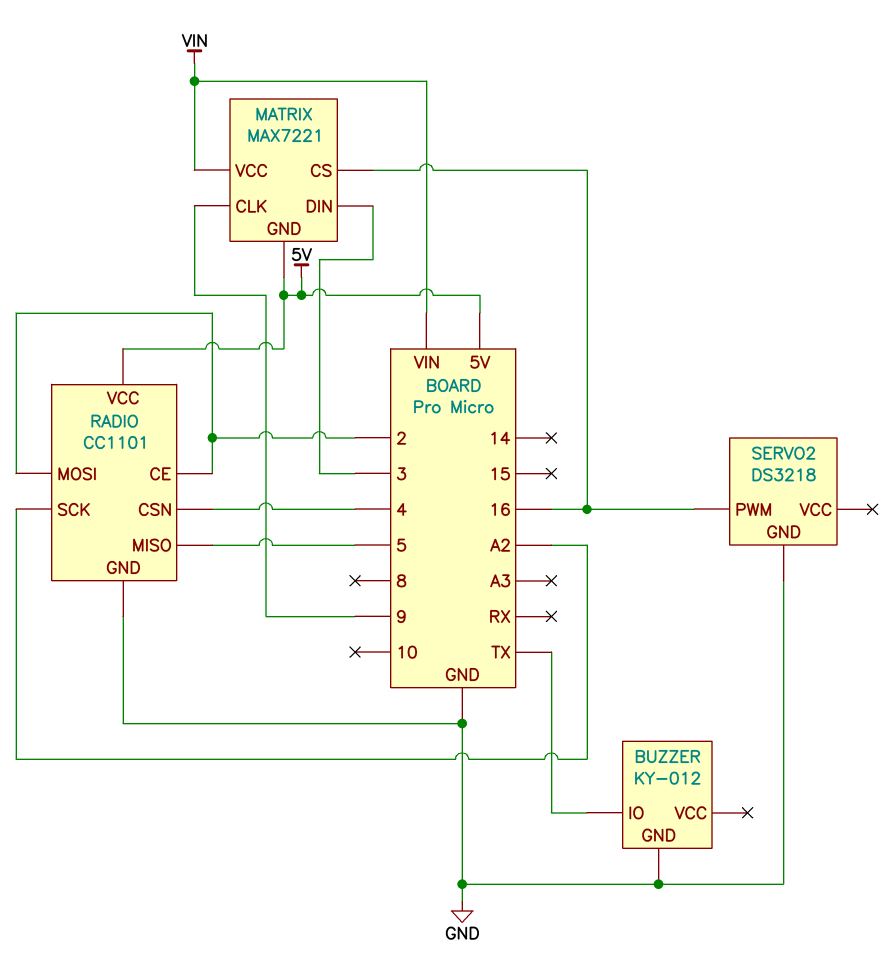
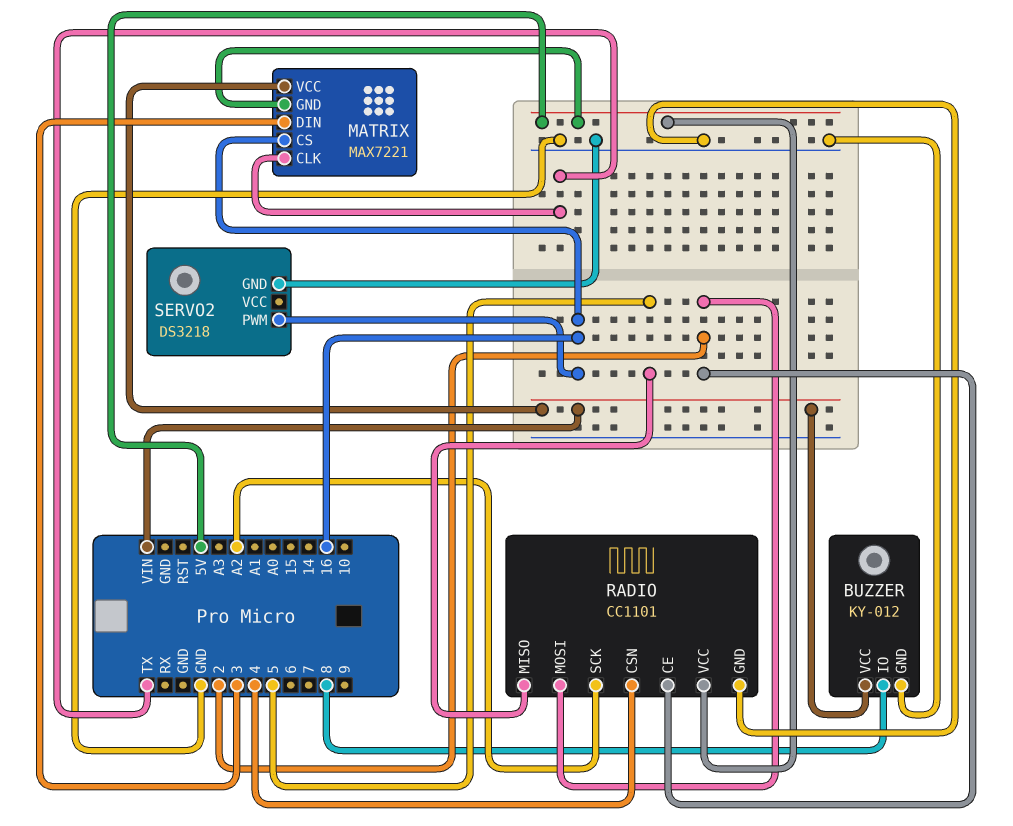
BUZZER pin IO: TX -> 8
BUZZER pin VCC: none -> VIN
MATRIX pin CLK: 9 -> TX

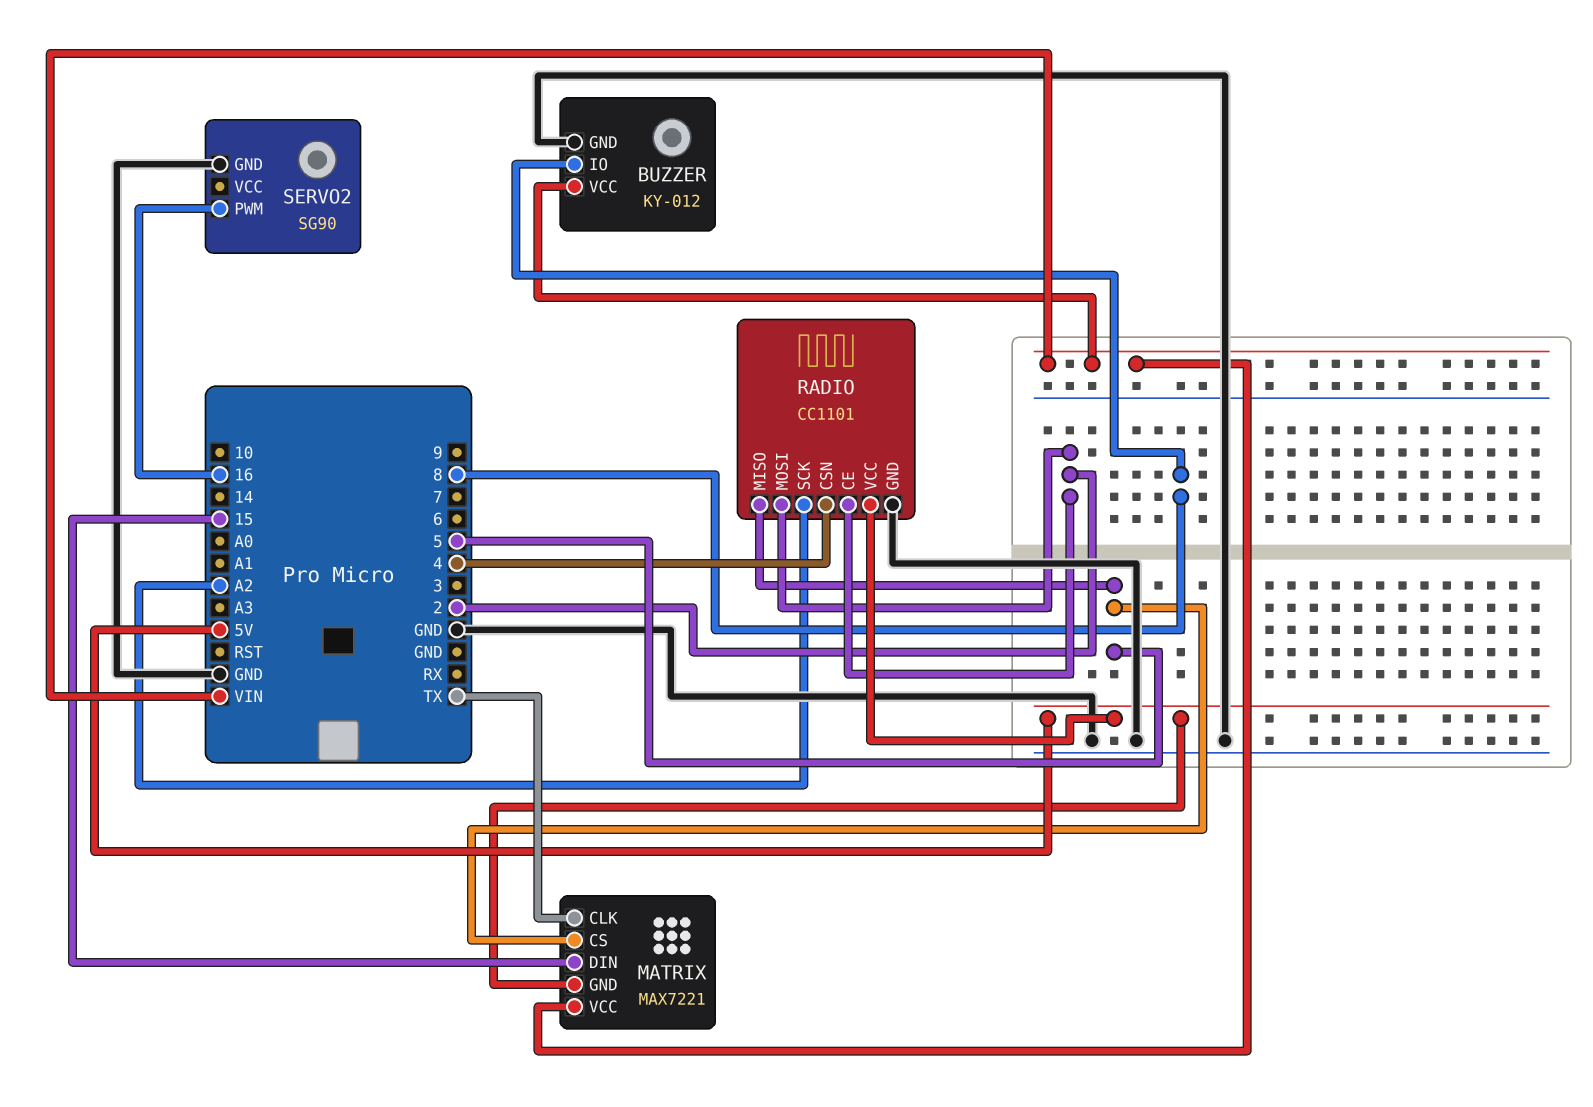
MATRIX pin CS: 16 -> 5
MATRIX pin DIN: 3 -> 15
SERVO2: DS3218 -> SG90

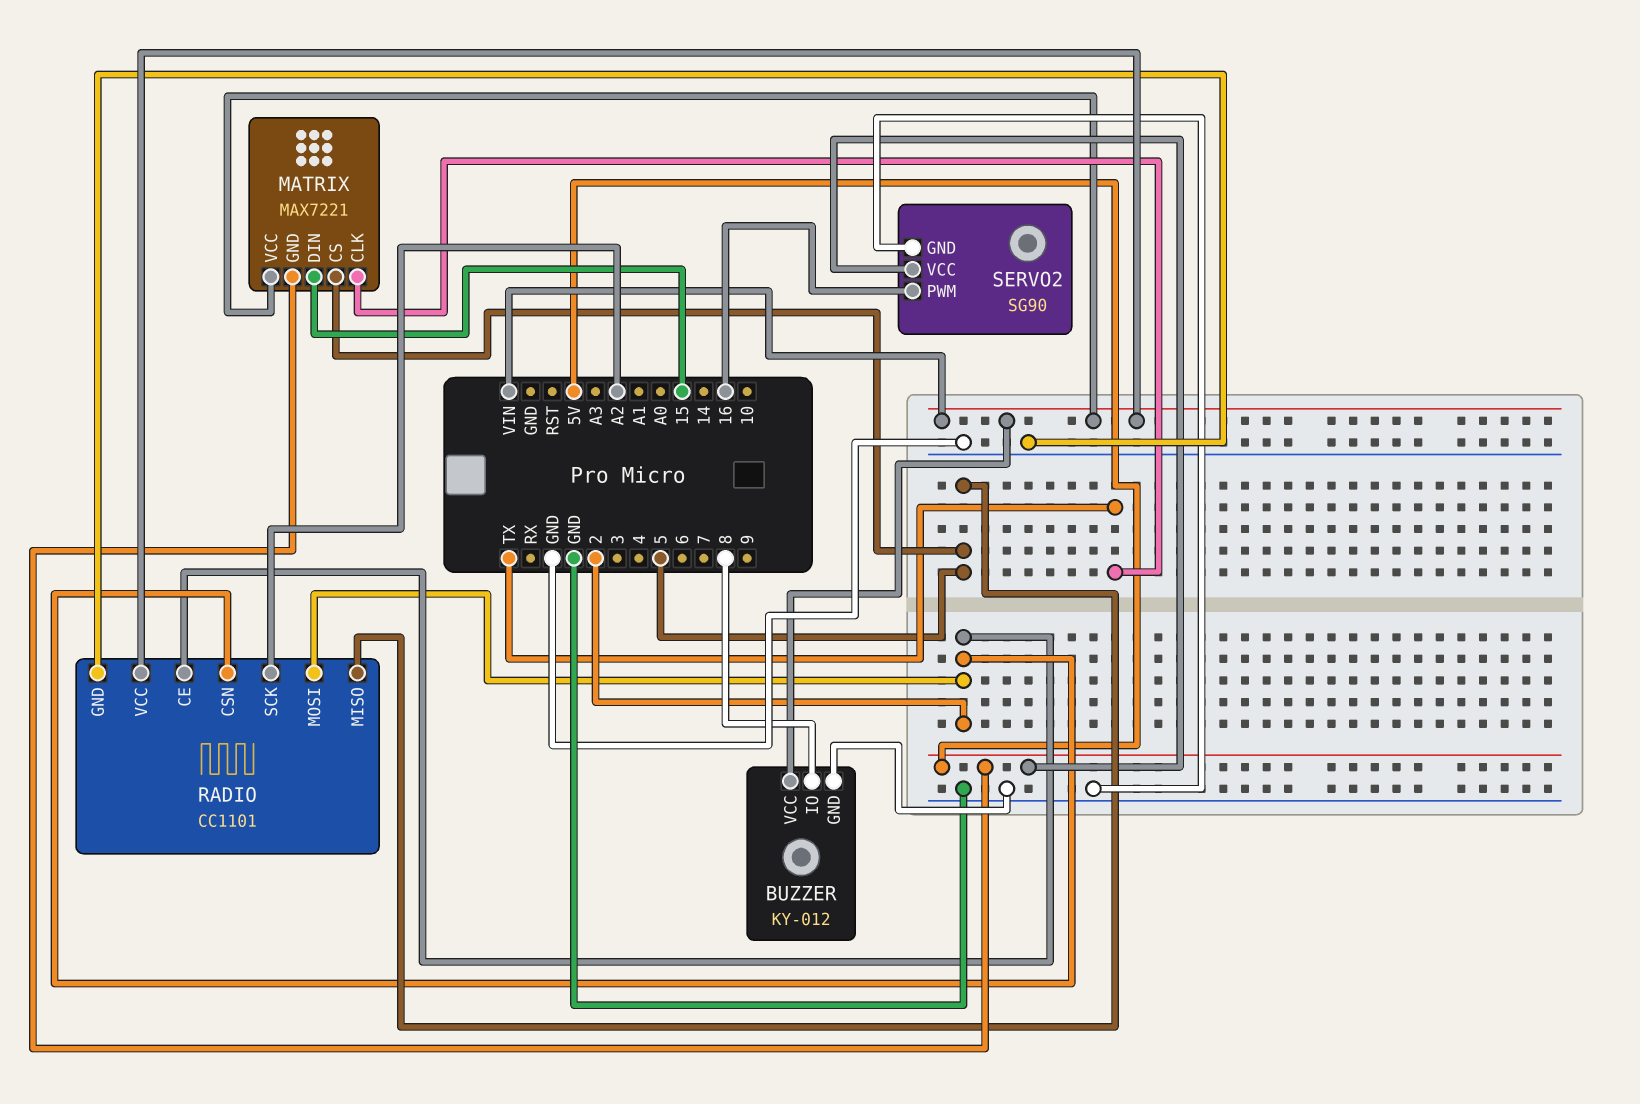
RADIO pin CSN: 4 -> 2
RADIO pin VCC: 5V -> VIN
SERVO2 pin VCC: none -> 5V

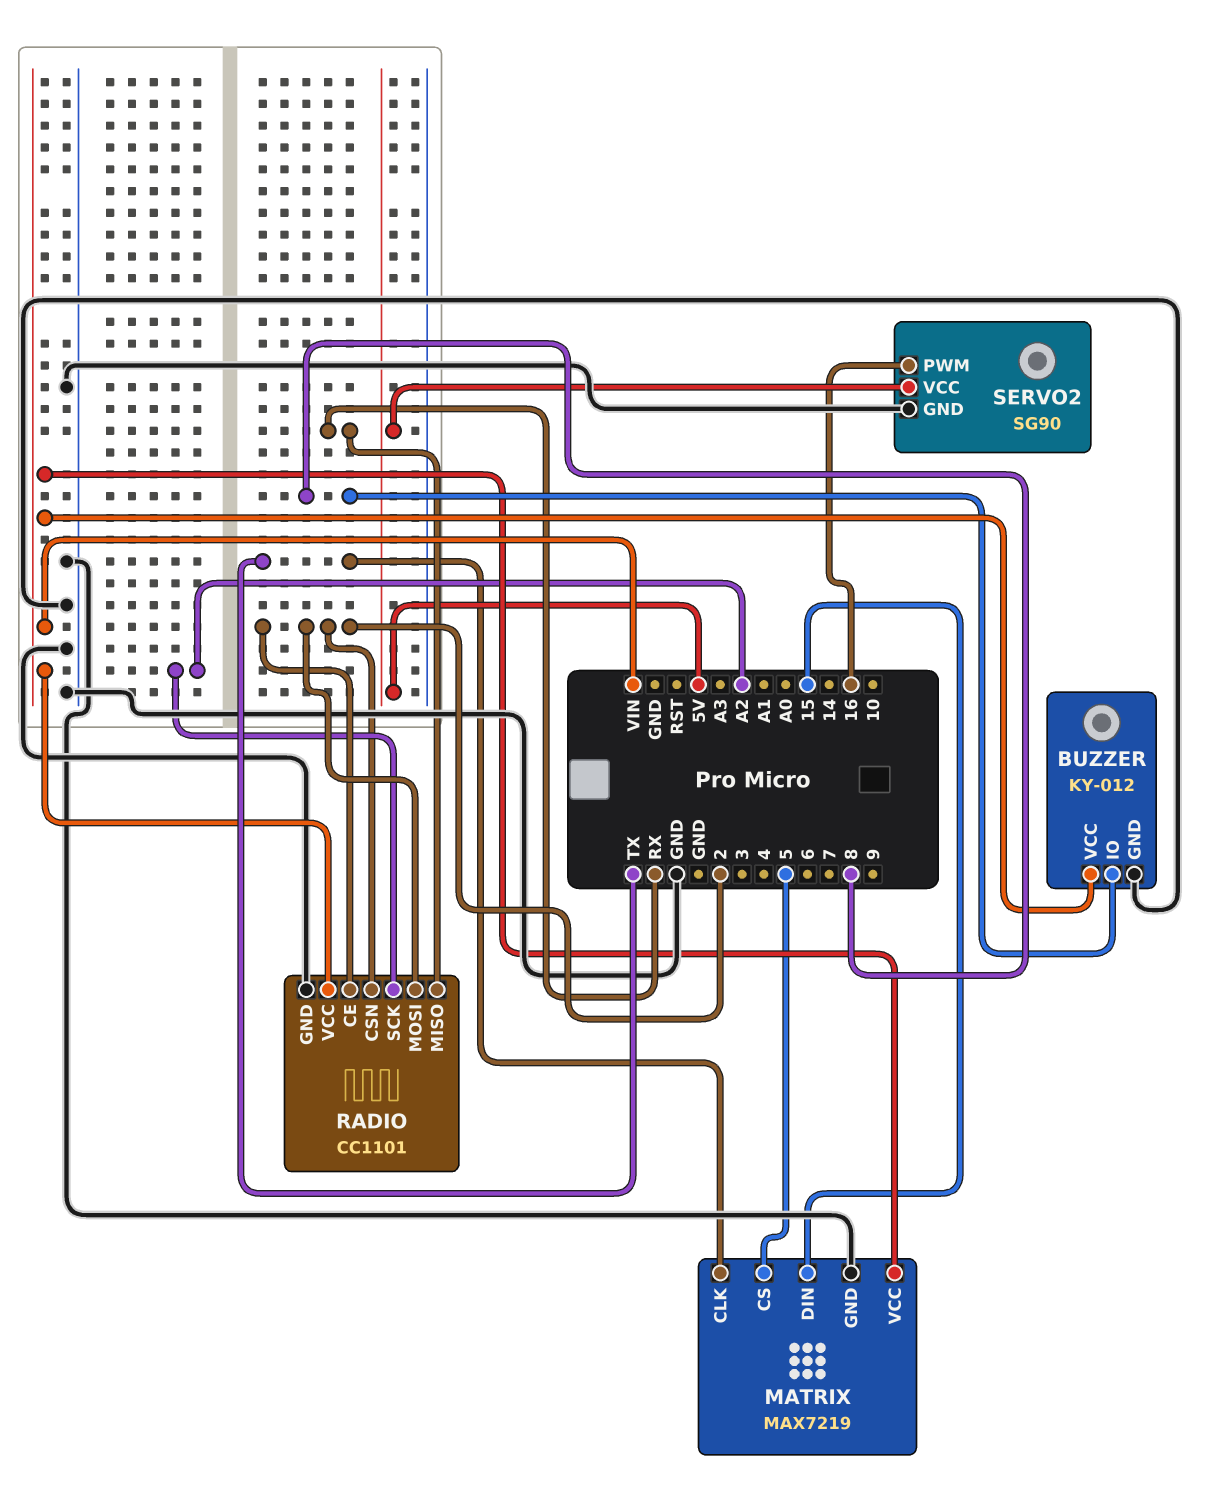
MATRIX: MAX7221 -> MAX7219
MATRIX pin GND: 5V -> GND
RADIO pin MISO: 5 -> RX

